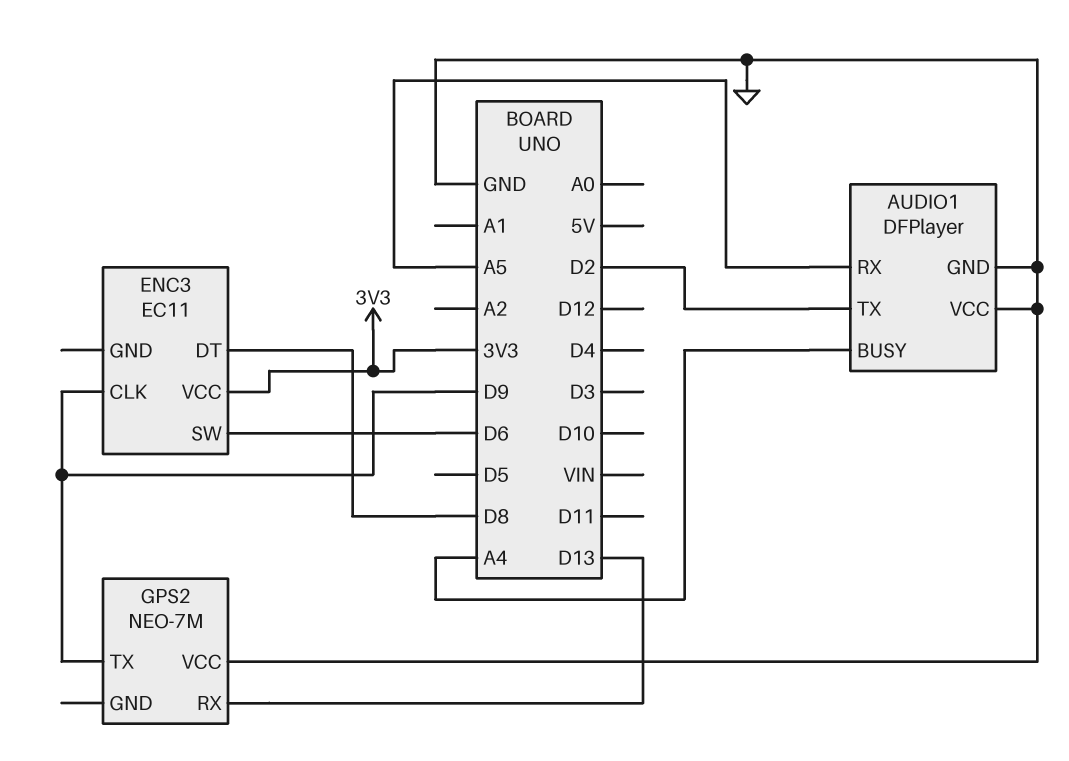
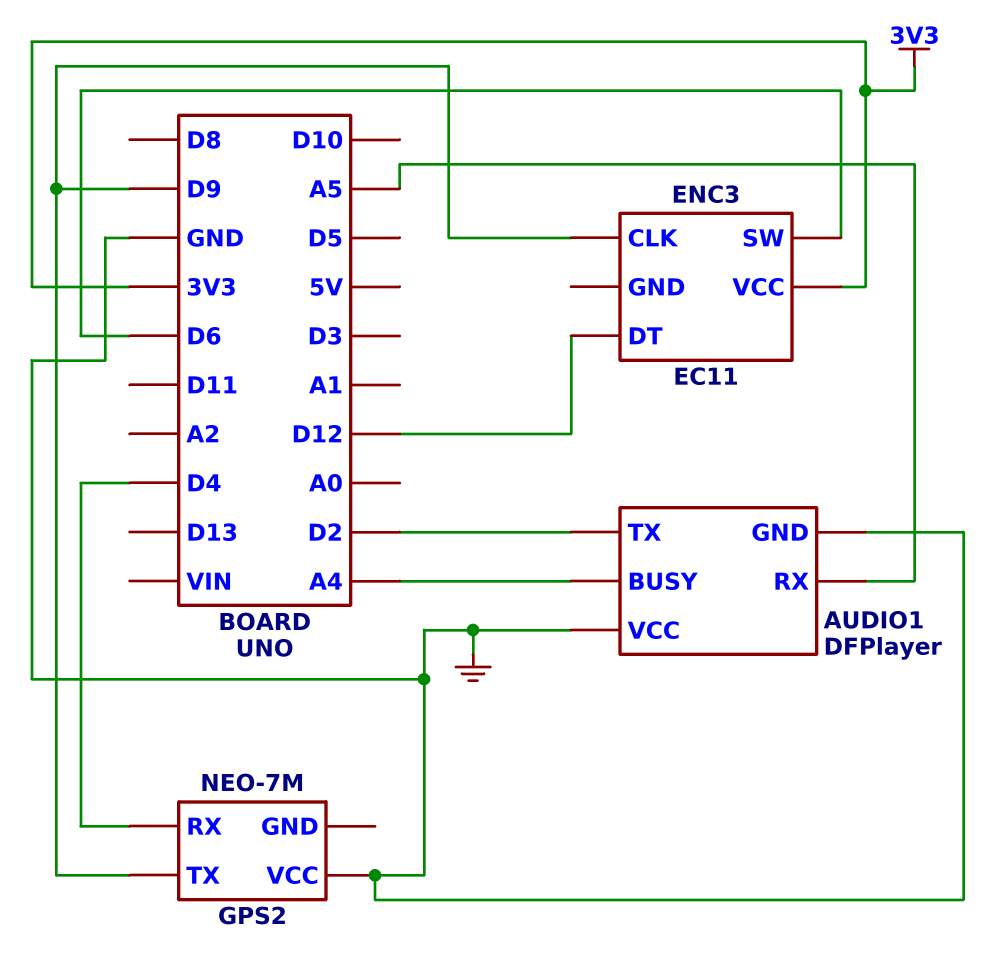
ENC3 pin DT: D8 -> D12
GPS2 pin RX: D13 -> D4

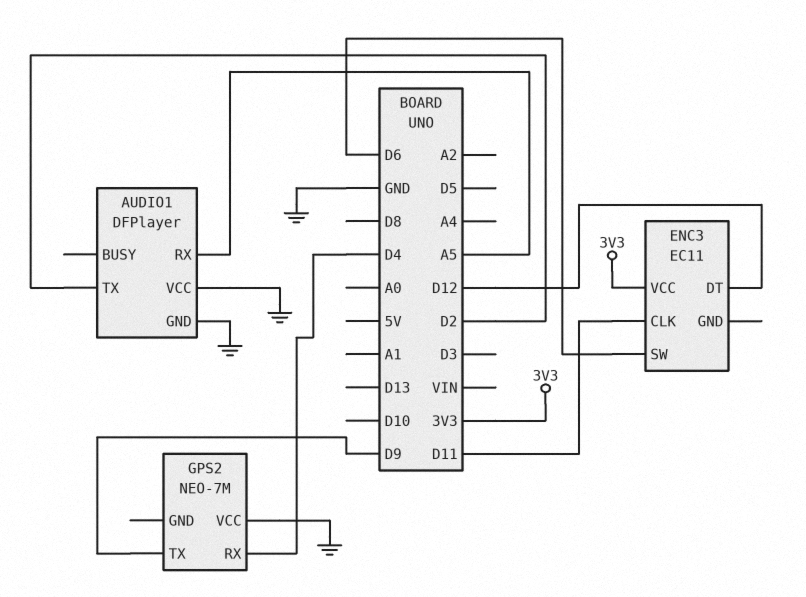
AUDIO1 pin BUSY: A4 -> none
ENC3 pin CLK: D9 -> D11

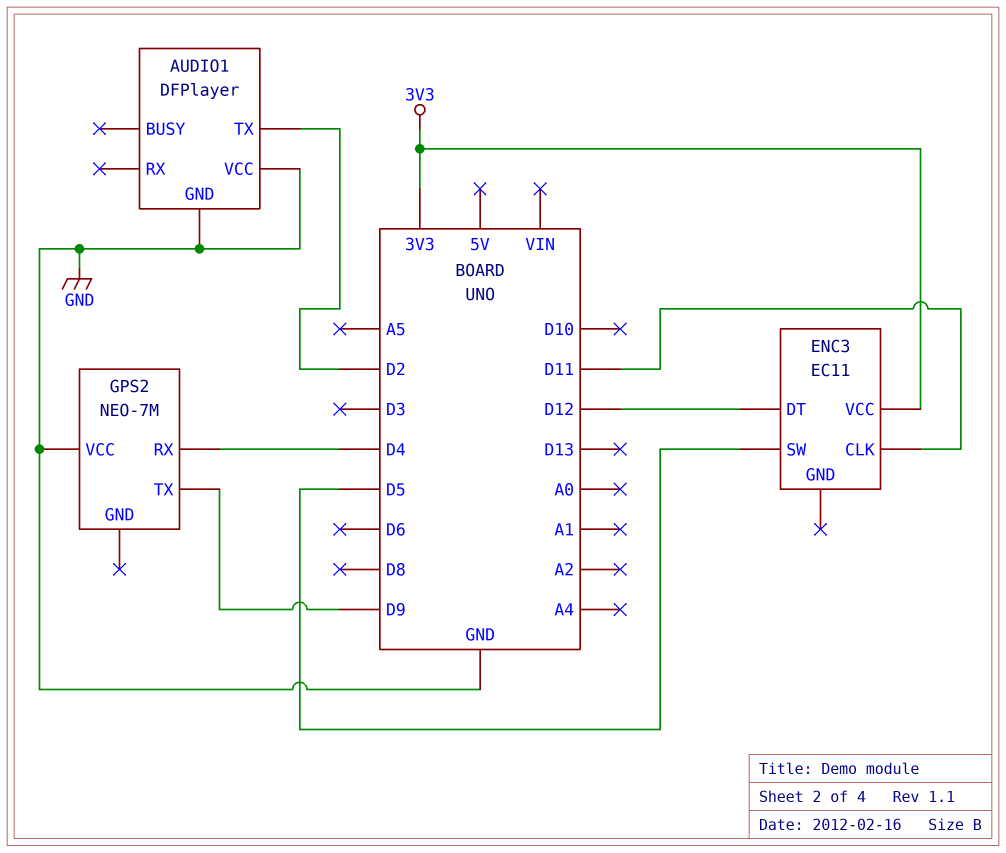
AUDIO1 pin RX: A5 -> none
ENC3 pin SW: D6 -> D5

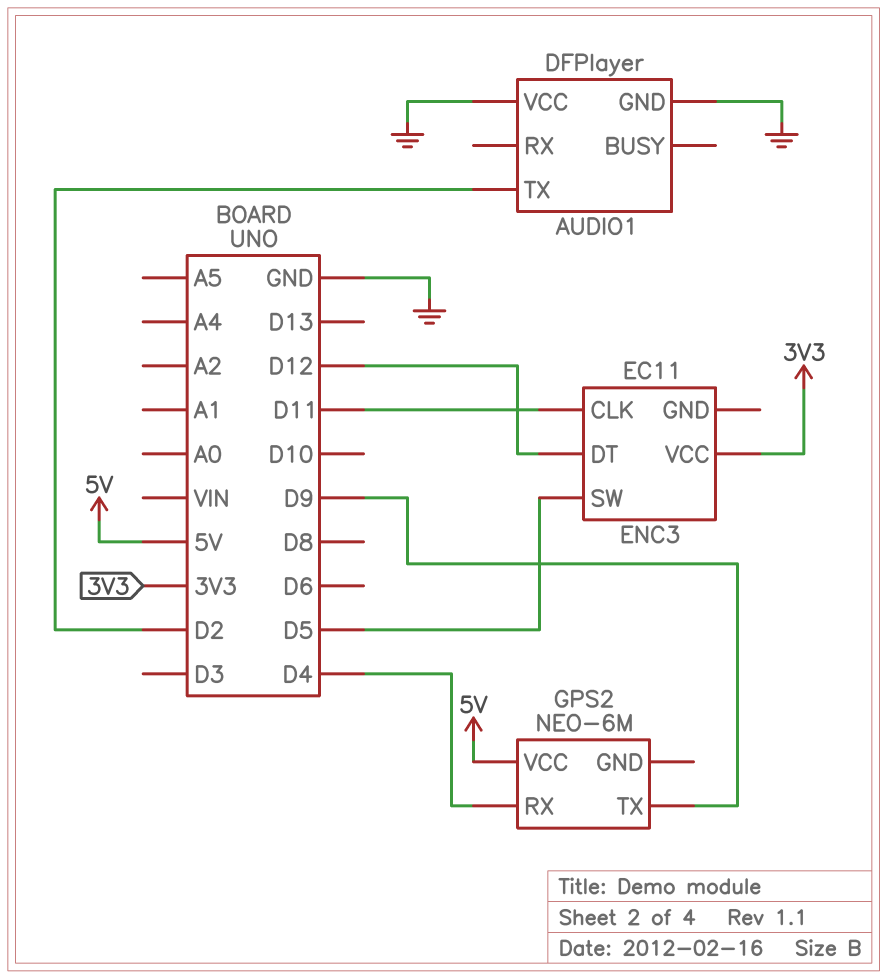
GPS2: NEO-7M -> NEO-6M
GPS2 pin VCC: GND -> 5V

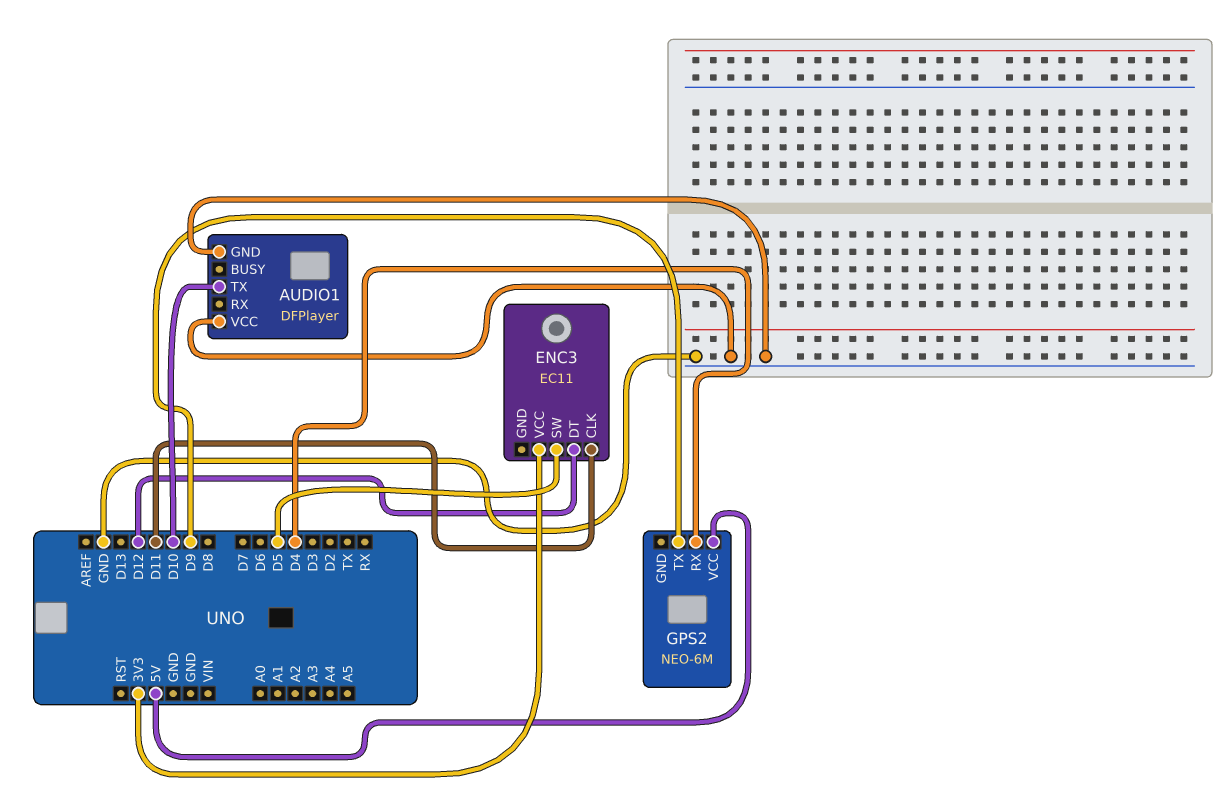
AUDIO1 pin TX: D2 -> D10

